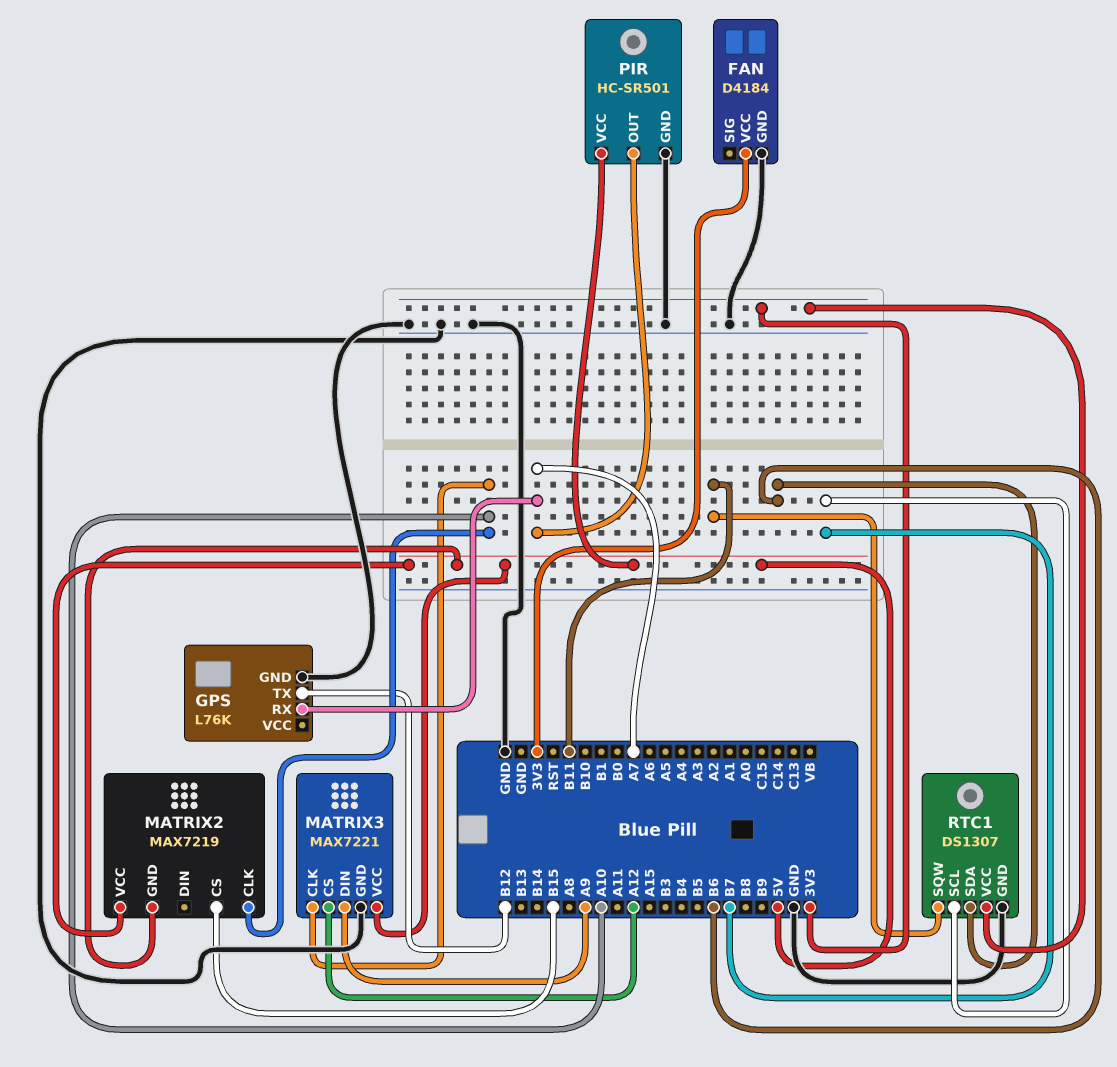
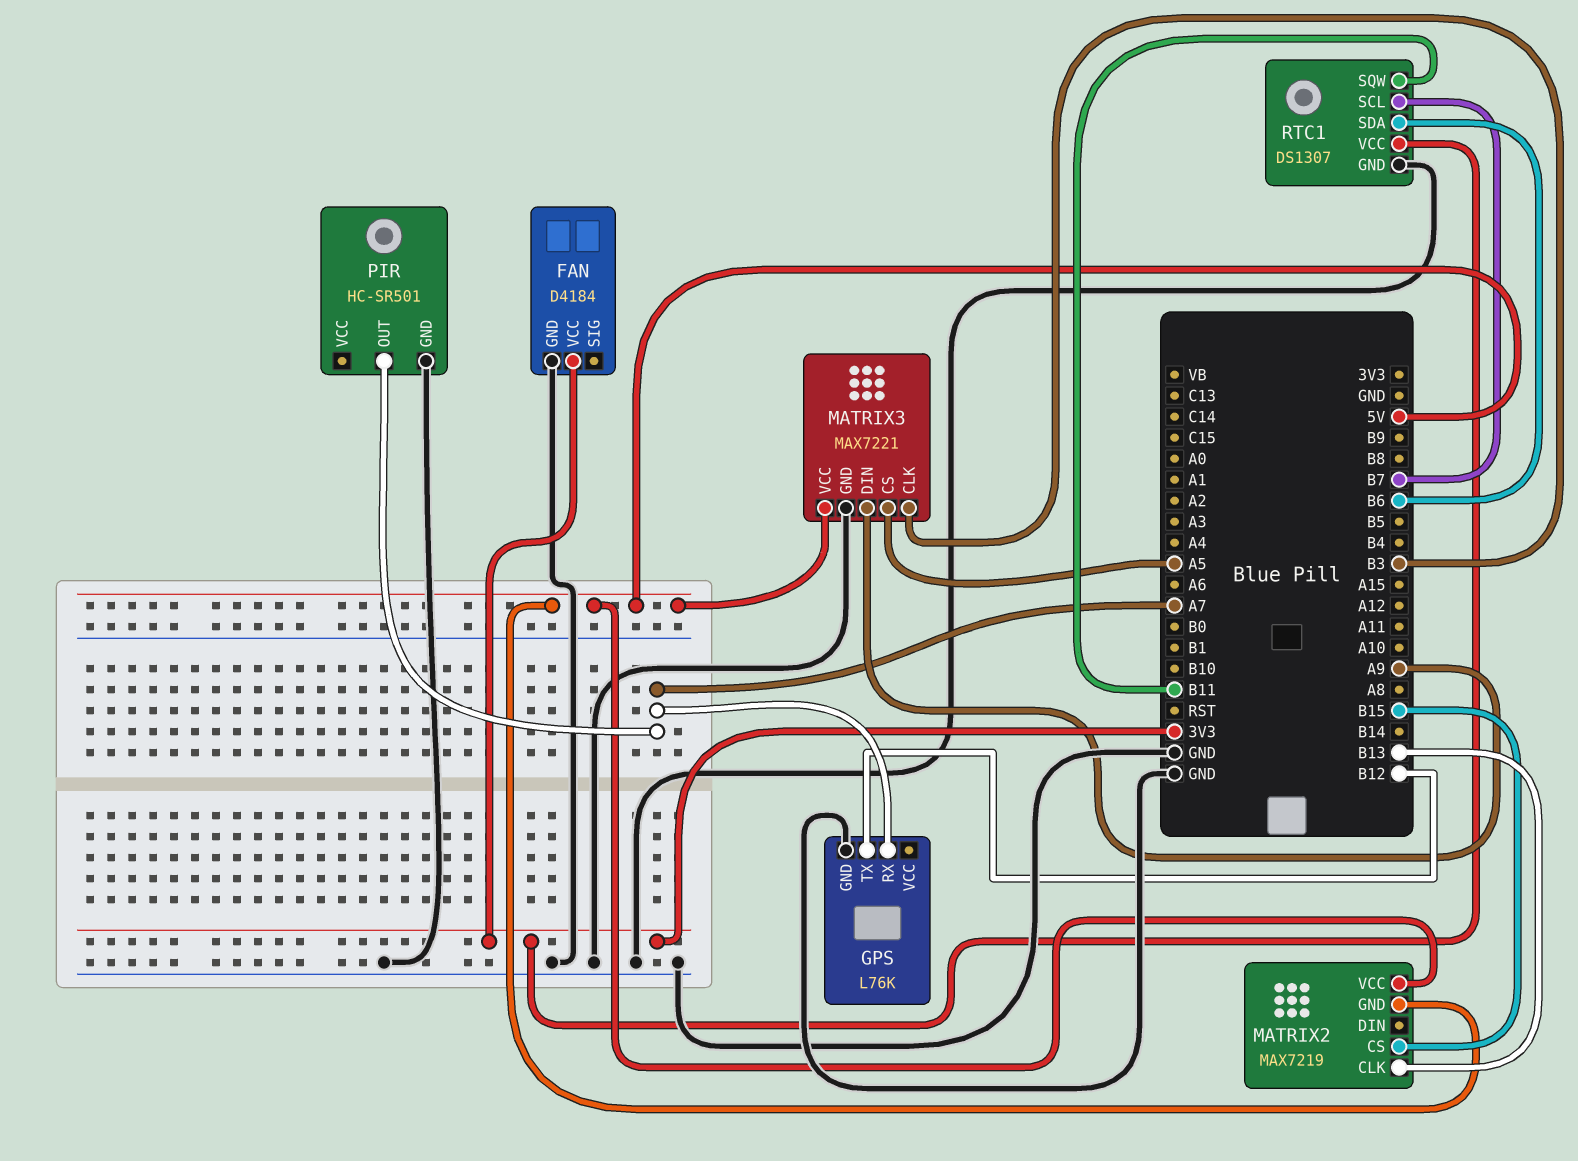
MATRIX2 pin CLK: A10 -> B13
MATRIX3 pin CLK: A10 -> B3
MATRIX3 pin CS: A12 -> A5
PIR pin VCC: 5V -> none

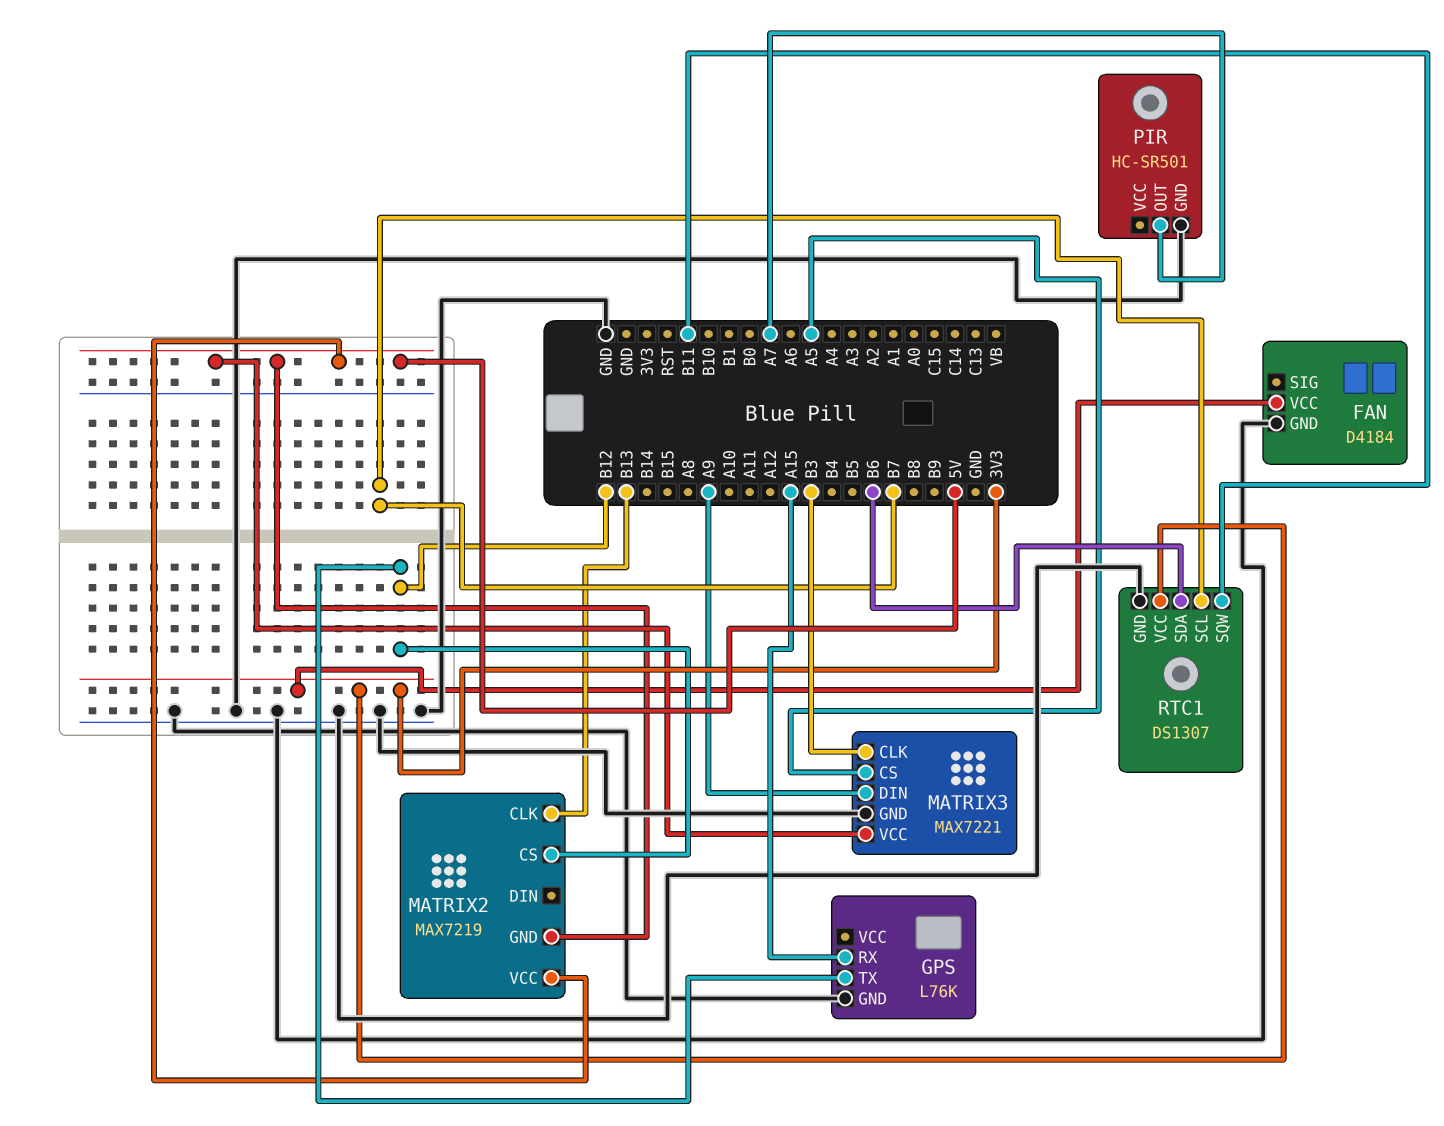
GPS pin RX: A7 -> A15
MATRIX2 pin CS: B15 -> B12

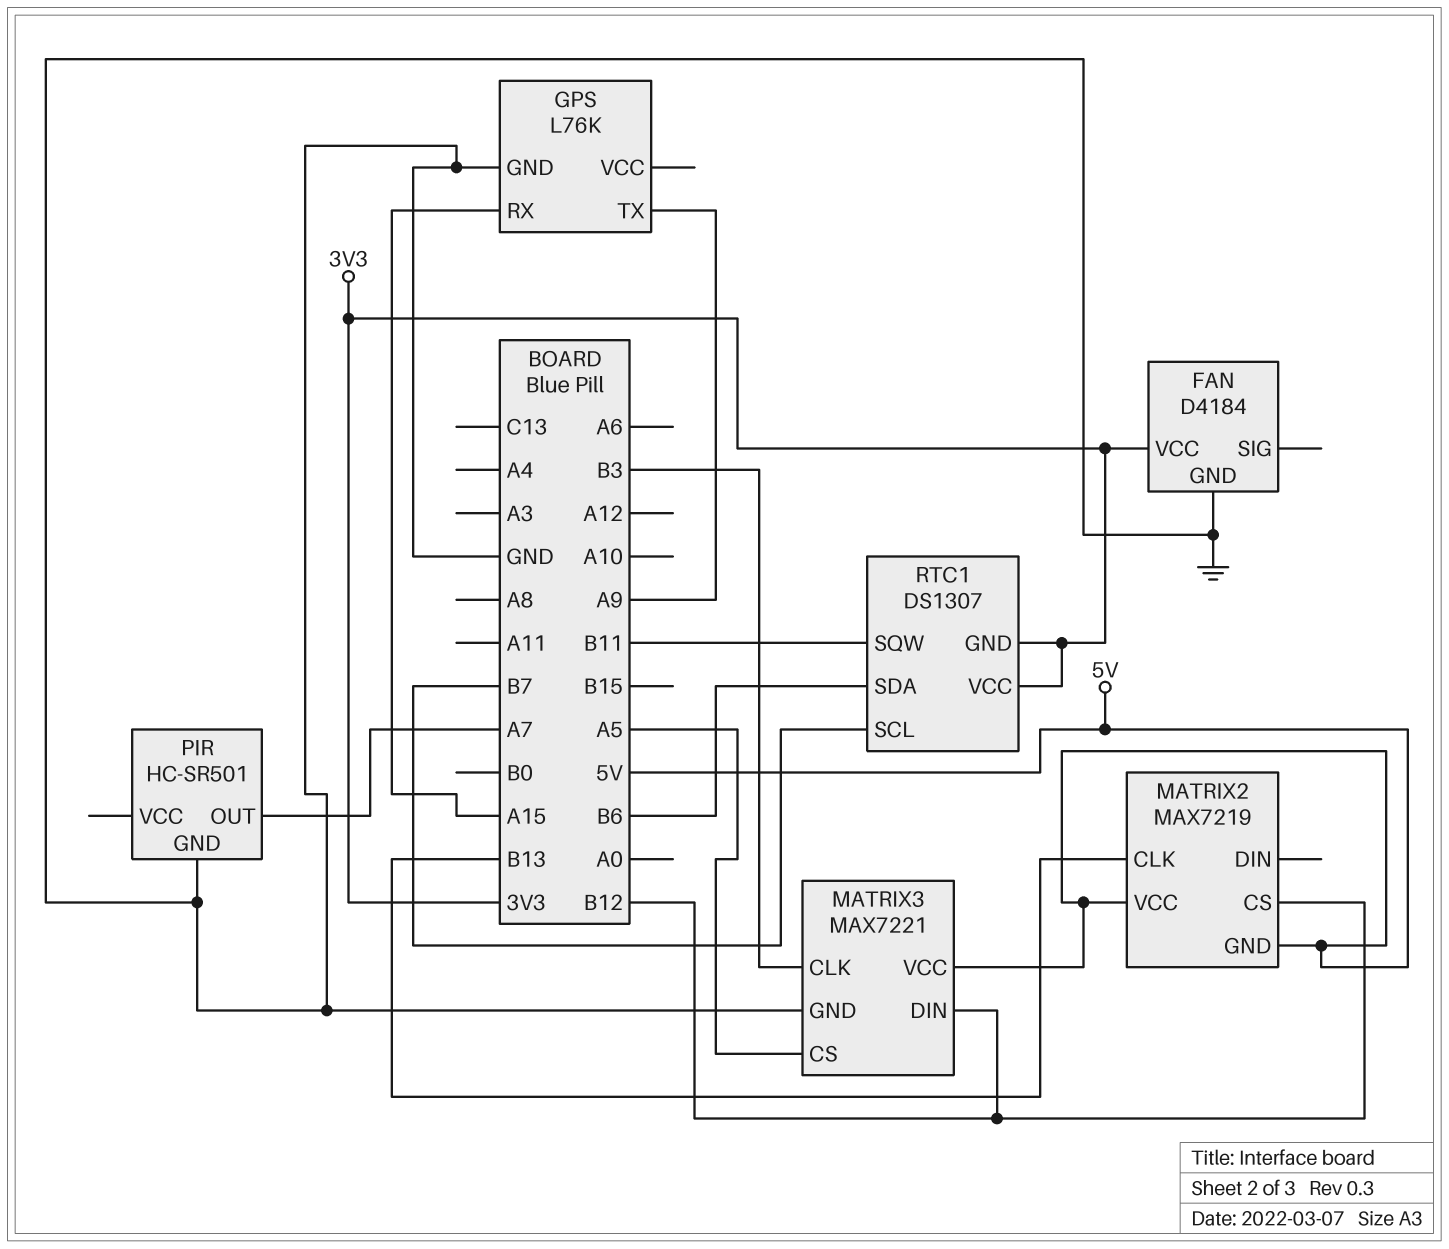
GPS pin TX: B12 -> A9
MATRIX3 pin DIN: A9 -> B12
RTC1 pin GND: GND -> 3V3

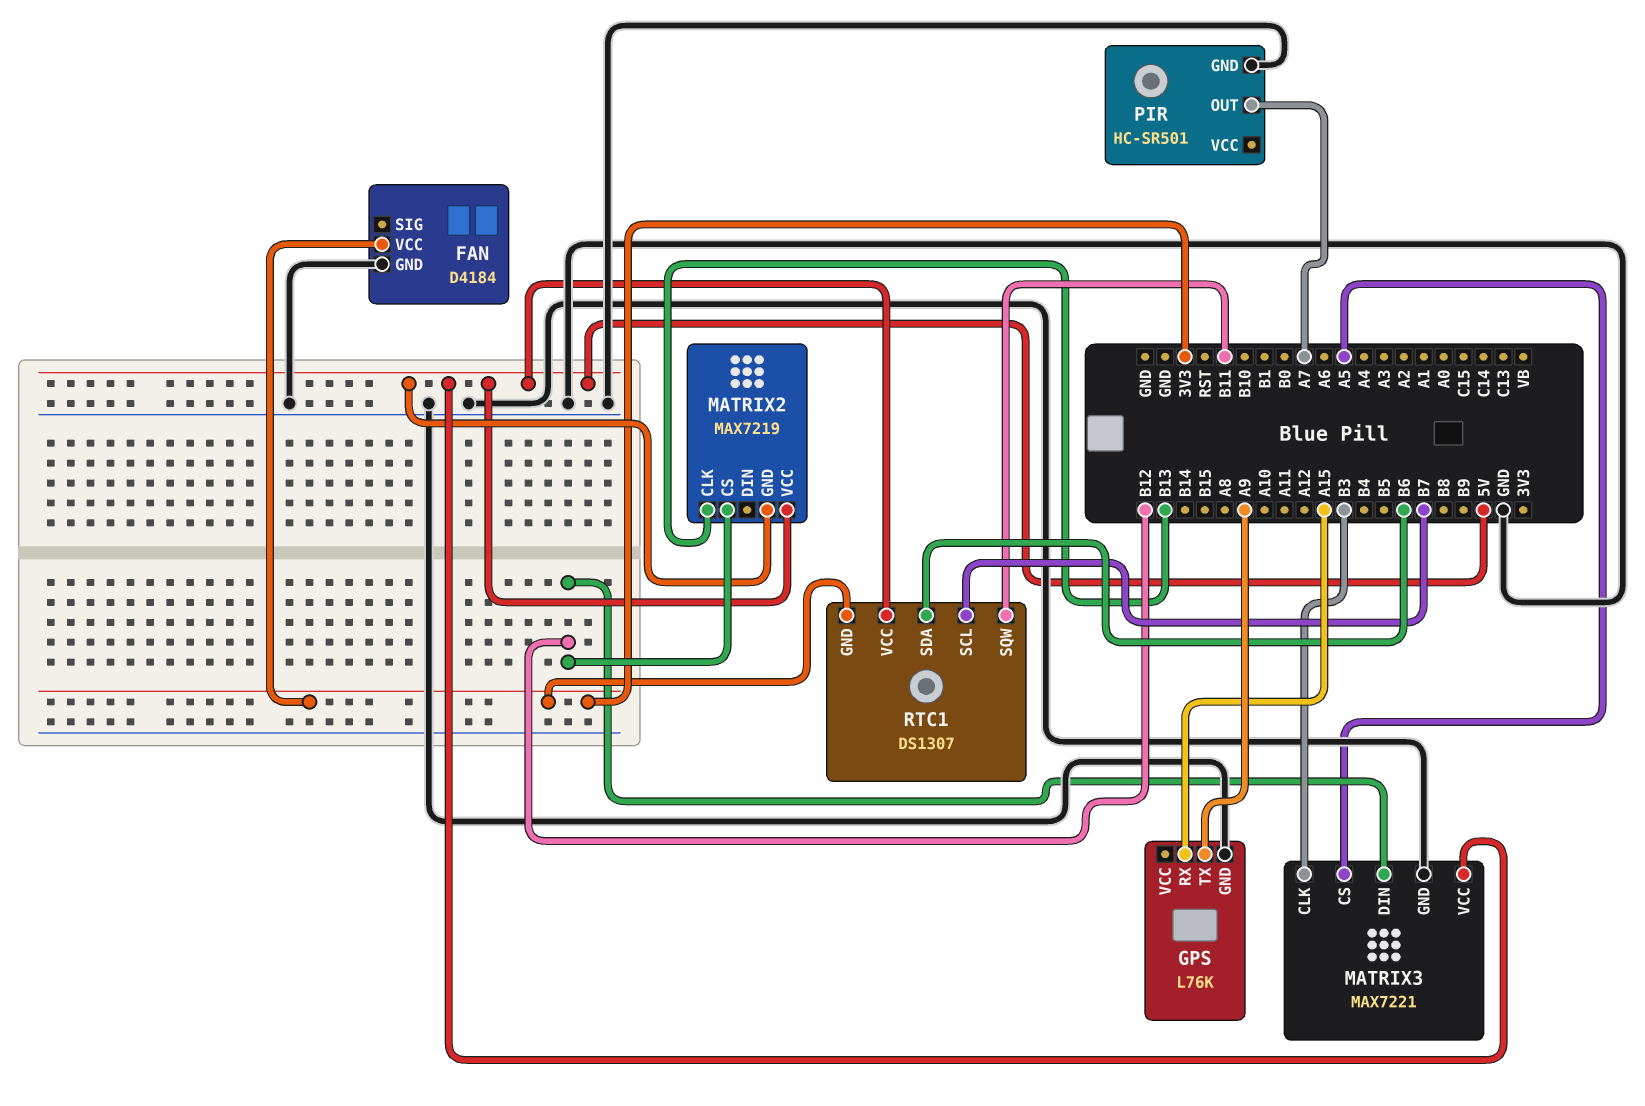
RTC1 pin VCC: 3V3 -> 5V

